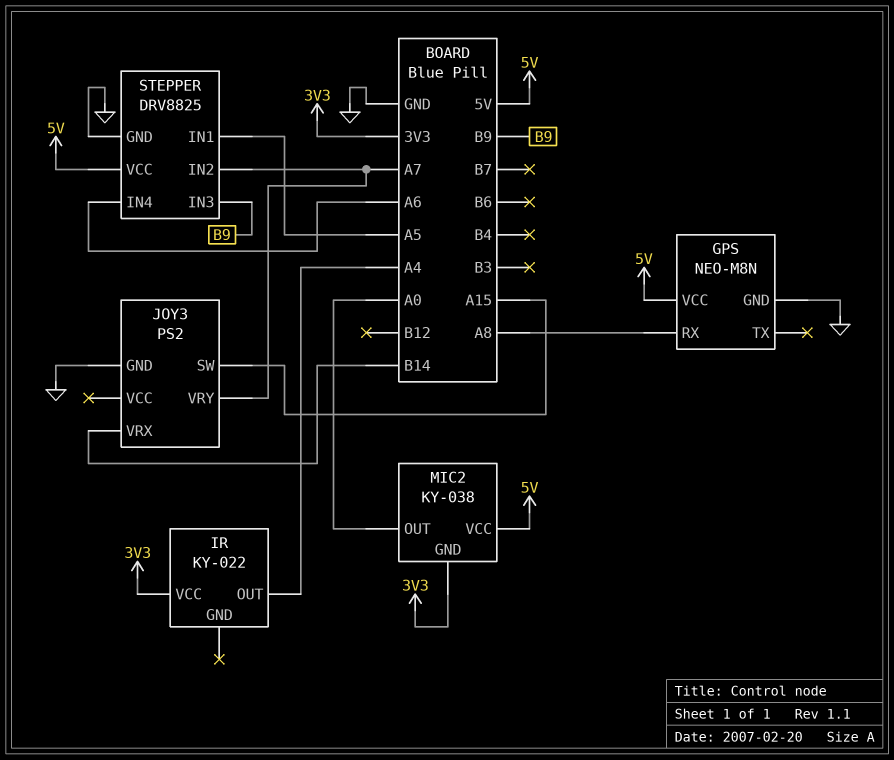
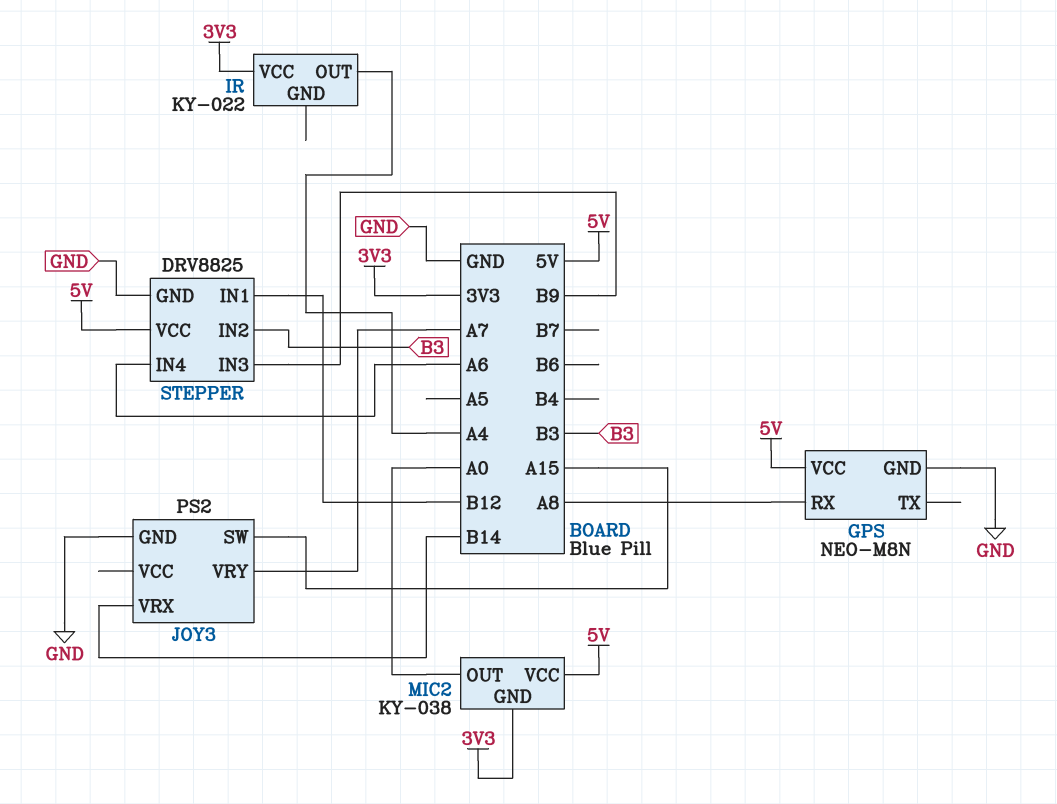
STEPPER pin IN1: A5 -> B12
STEPPER pin IN2: A7 -> B3

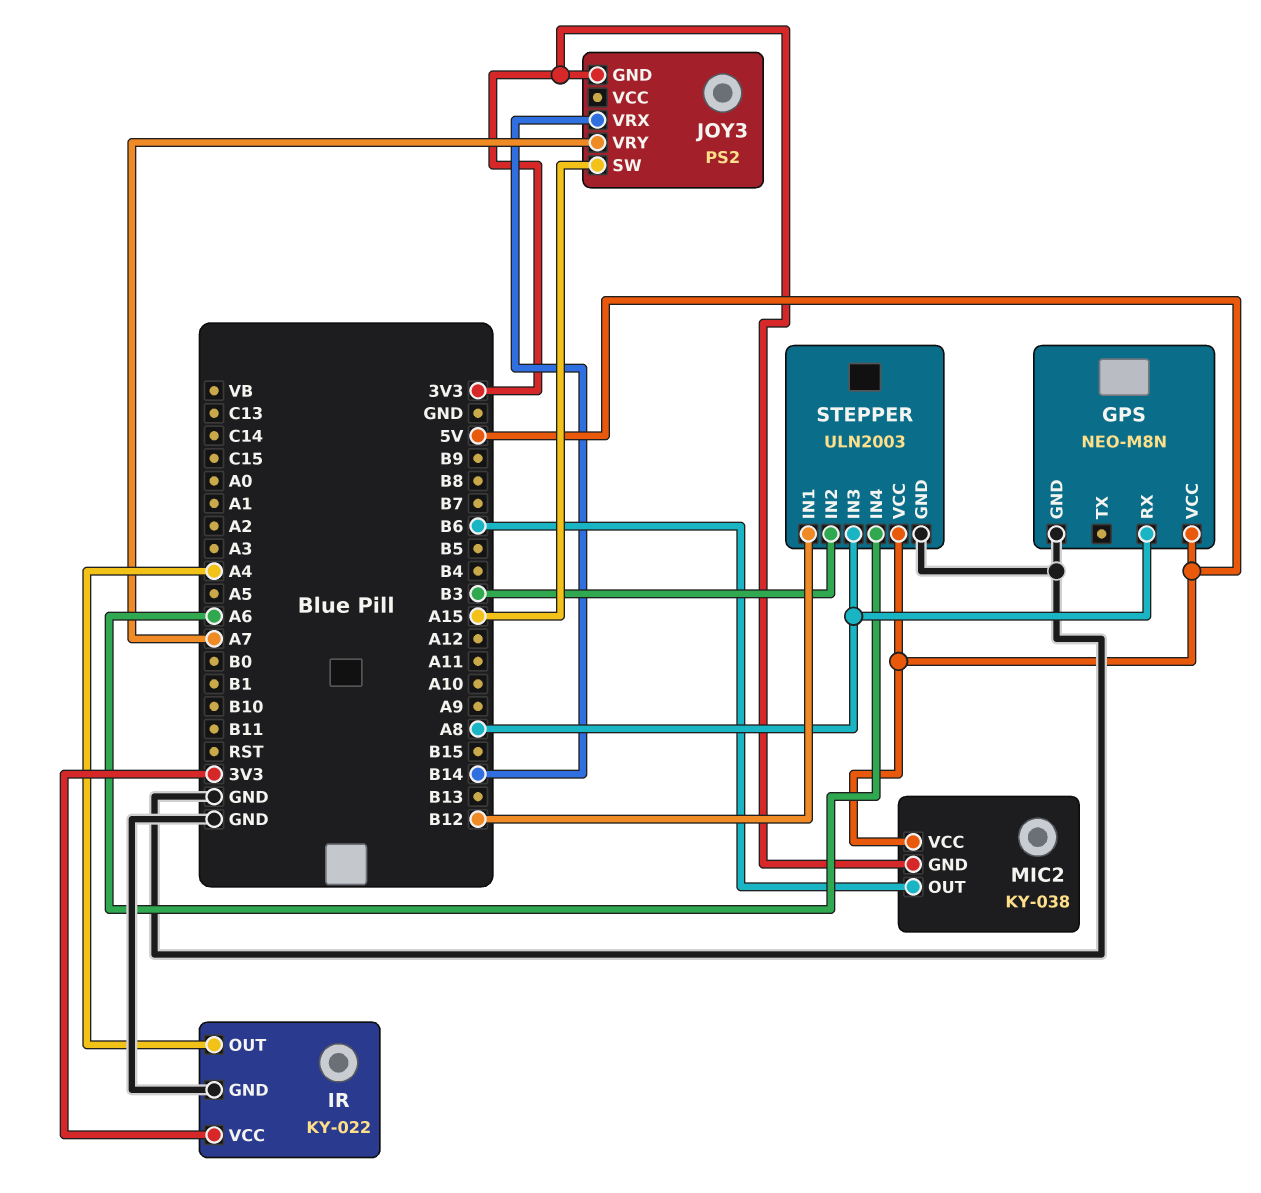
IR pin GND: none -> GND
JOY3 pin GND: GND -> 3V3
MIC2 pin OUT: A0 -> B6
STEPPER: DRV8825 -> ULN2003
STEPPER pin IN3: B9 -> A8

